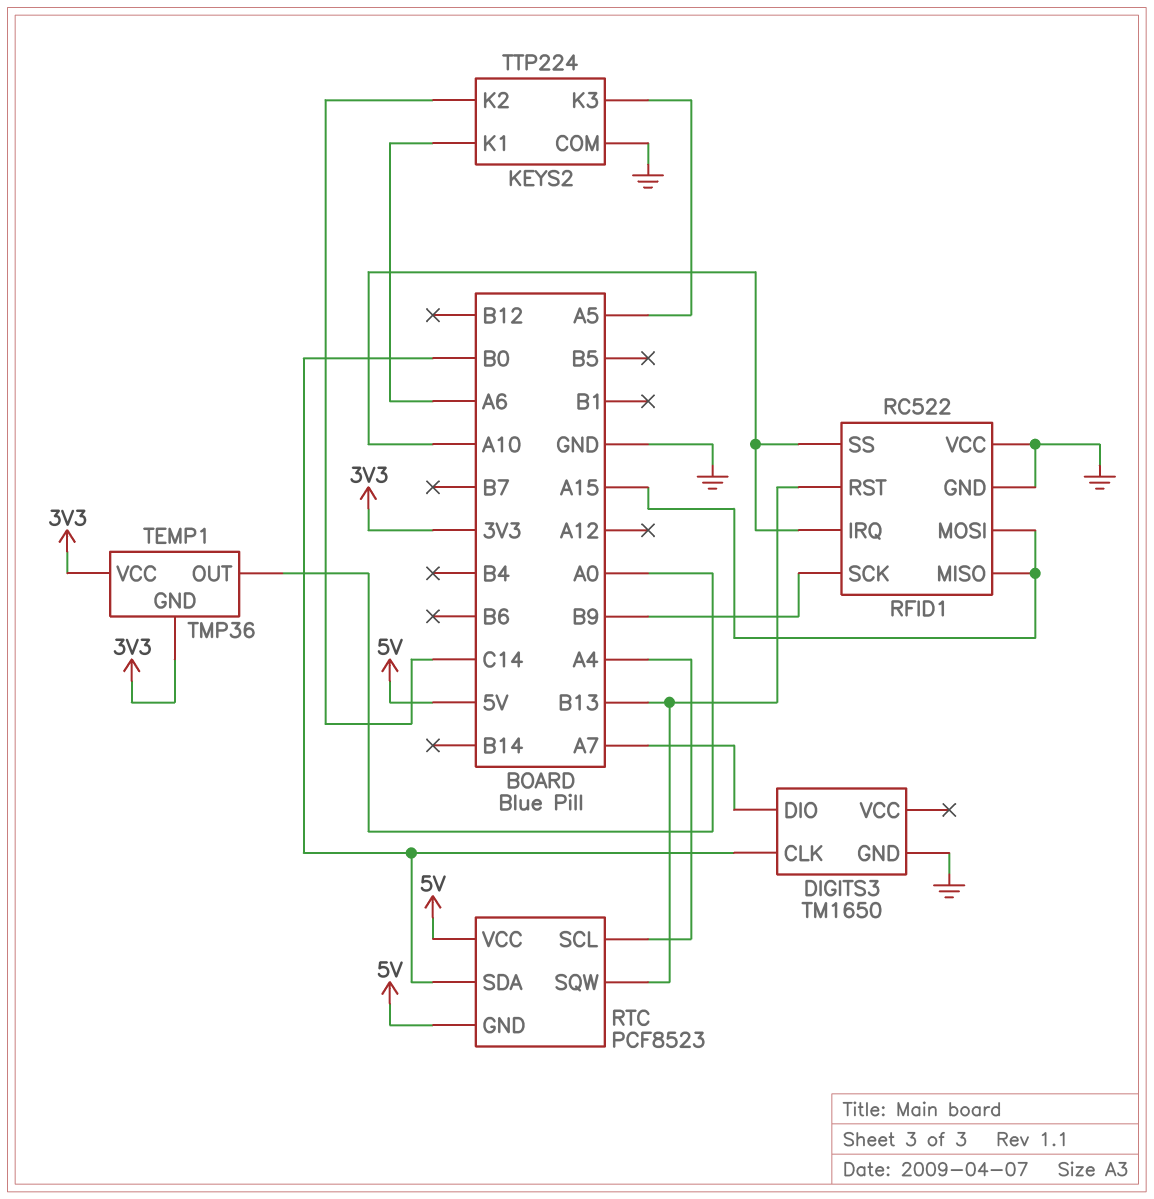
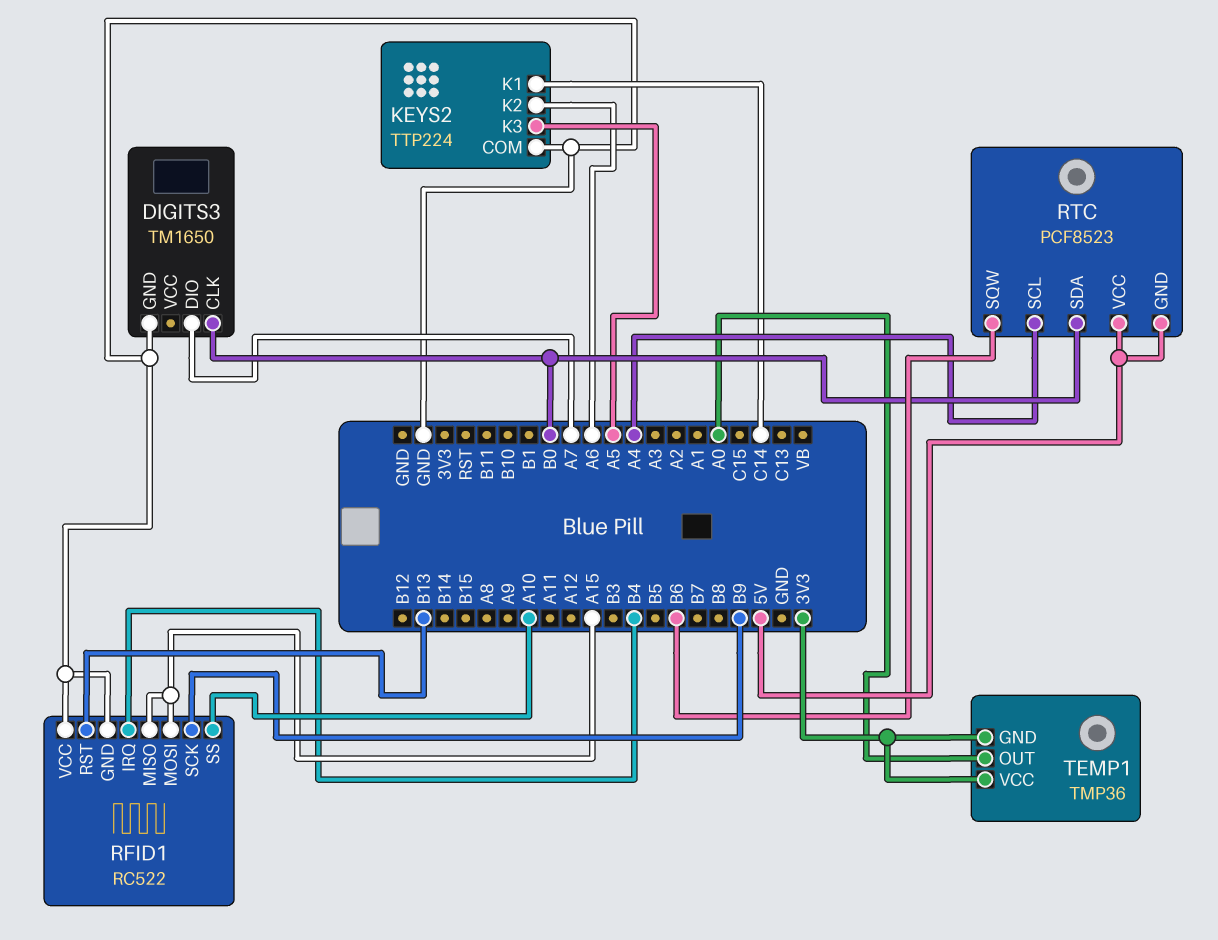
KEYS2 pin K1: A6 -> C14
KEYS2 pin K2: C14 -> A6
RFID1 pin IRQ: A10 -> B4
RTC pin SQW: B13 -> B6

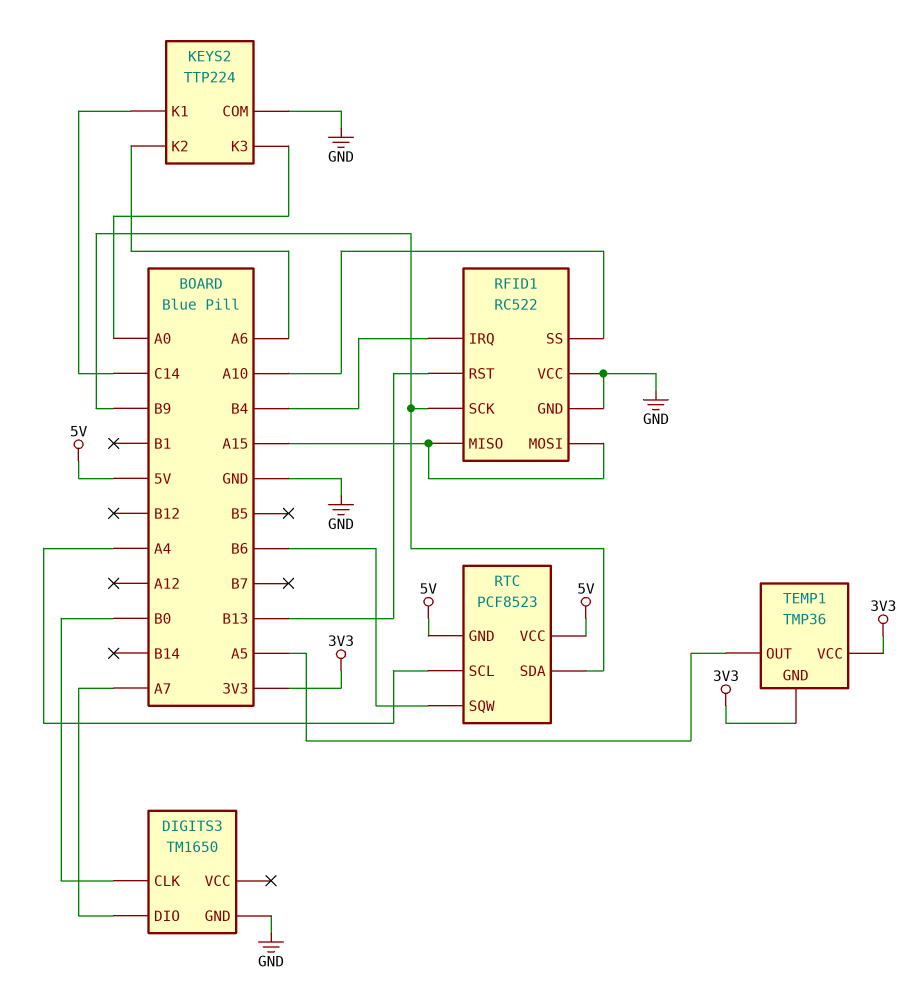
KEYS2 pin K3: A5 -> A0
RTC pin SDA: B0 -> B9
TEMP1 pin OUT: A0 -> A5

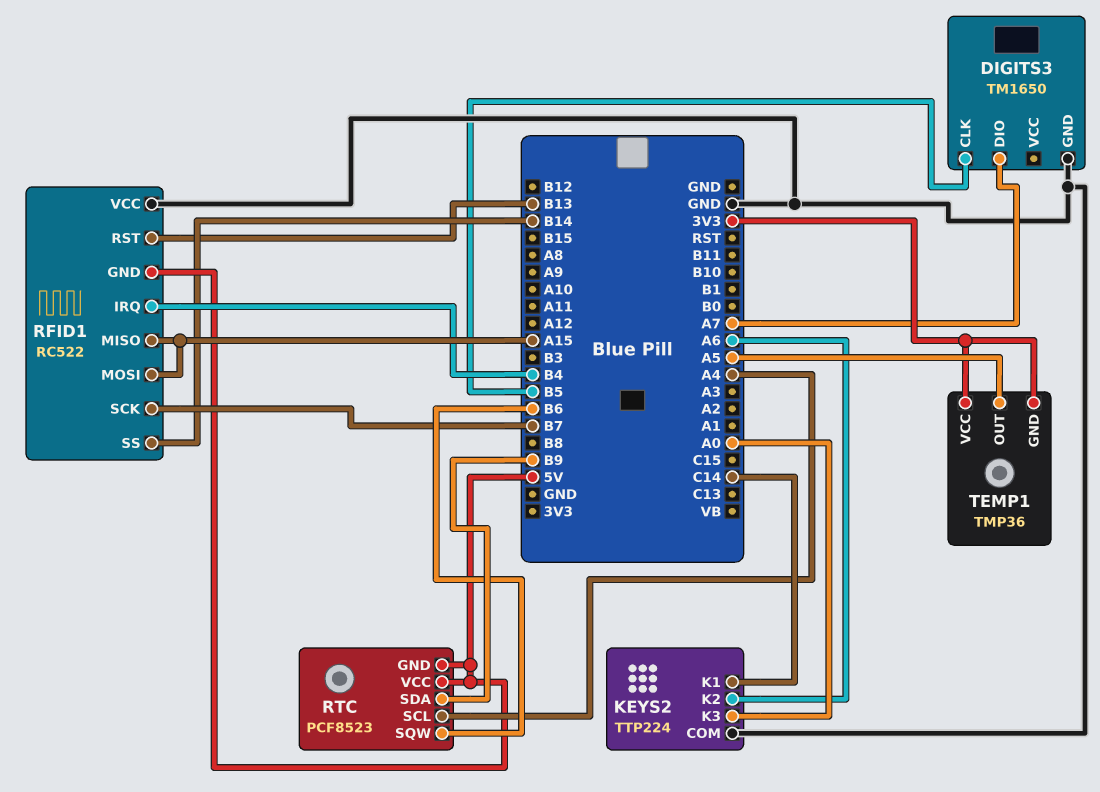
DIGITS3 pin CLK: B0 -> B5
RFID1 pin GND: GND -> 5V
RFID1 pin SCK: B9 -> B7
RFID1 pin SS: A10 -> B14

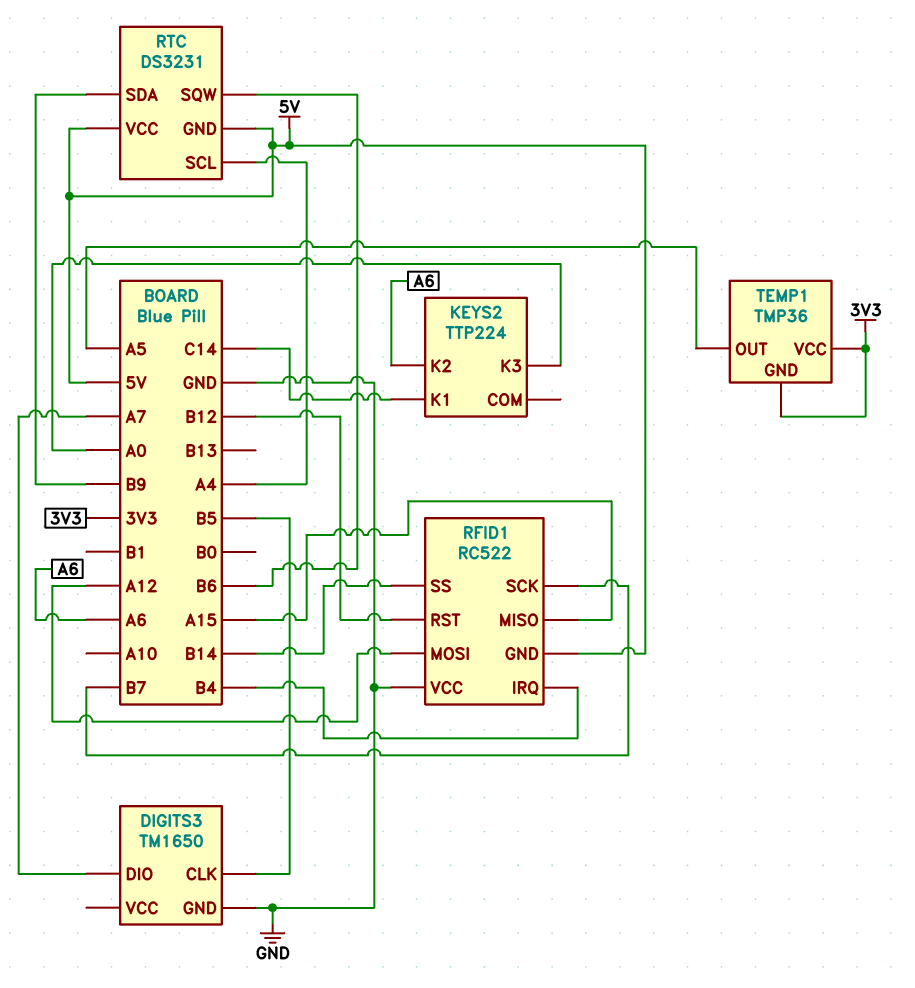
KEYS2 pin COM: GND -> none
RFID1 pin MOSI: A15 -> A12
RFID1 pin RST: B13 -> B12
RTC: PCF8523 -> DS3231

